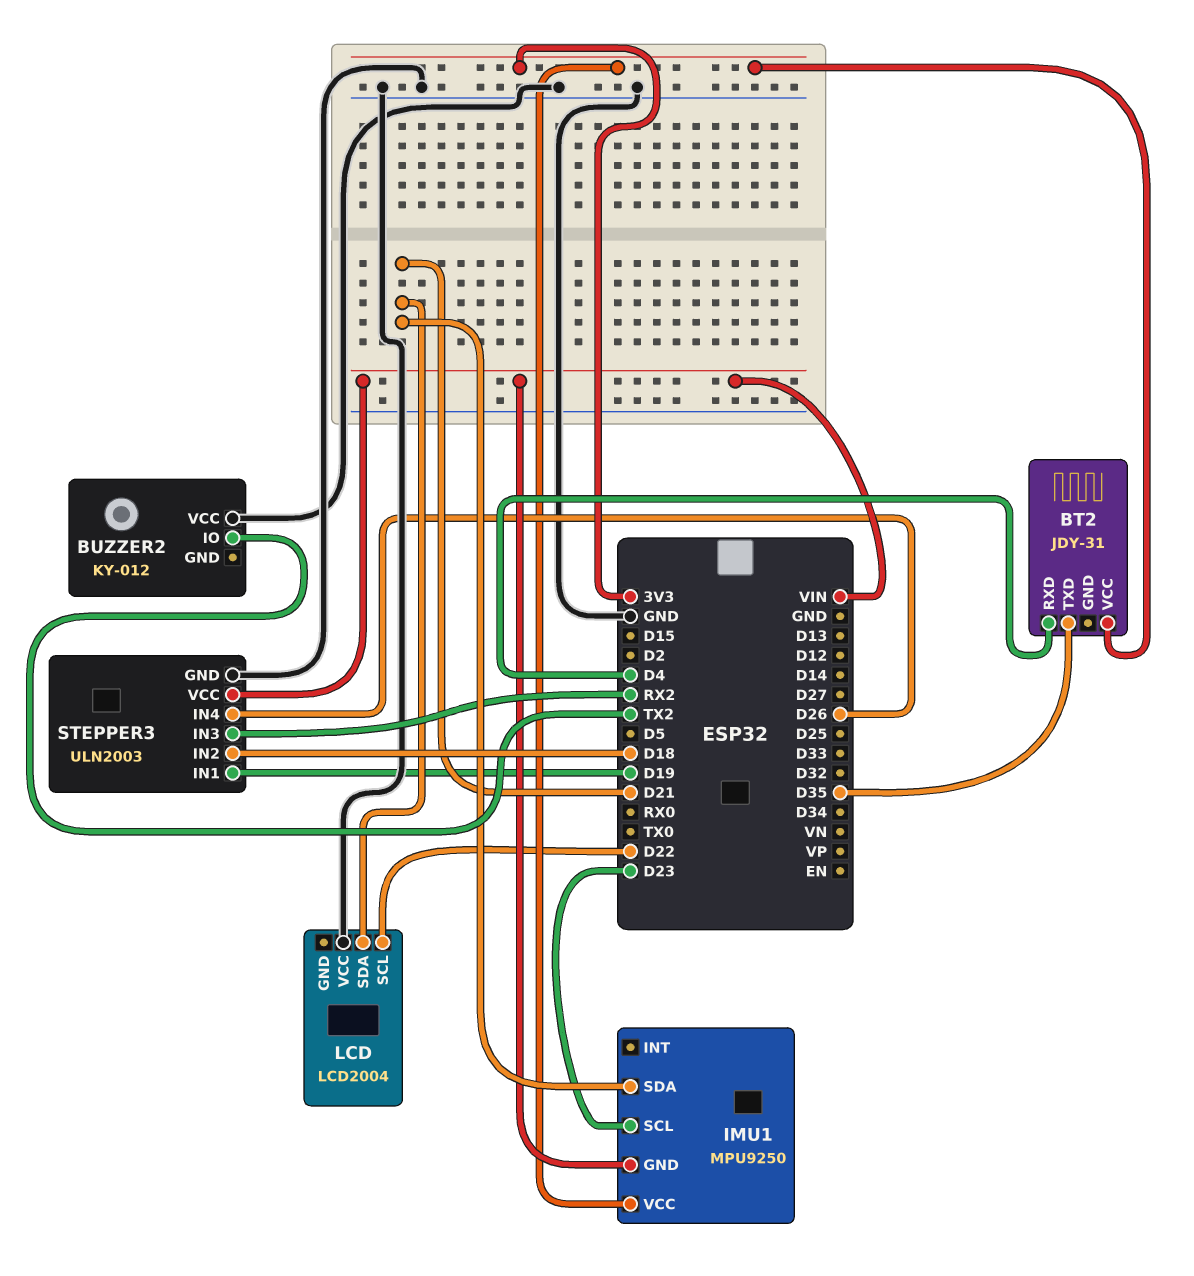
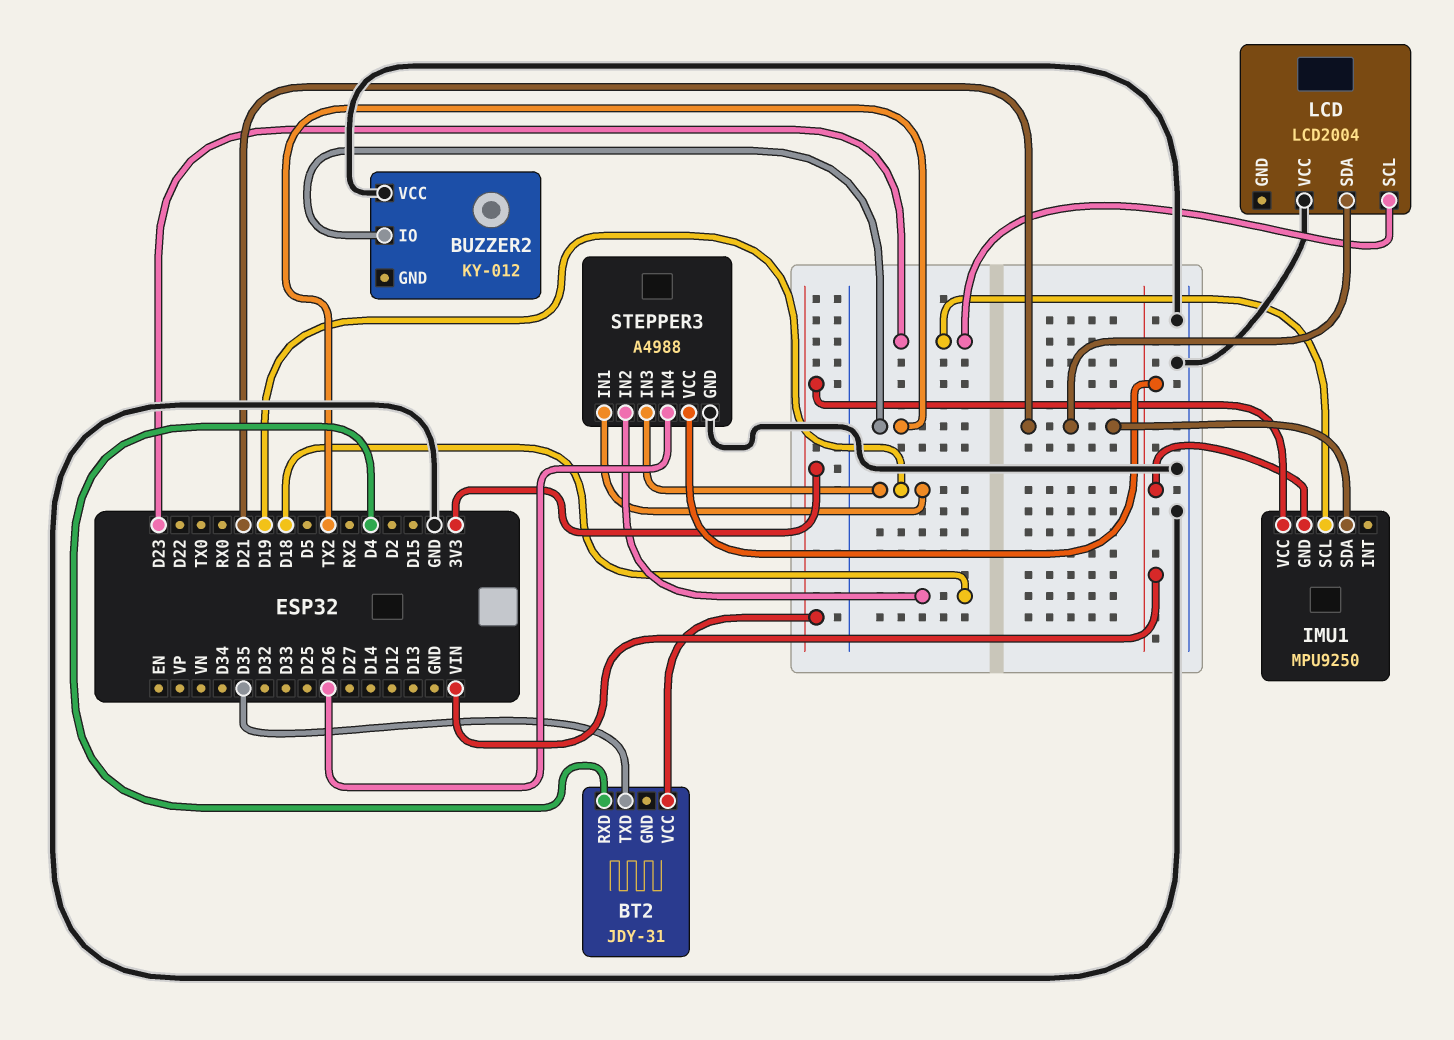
LCD pin SCL: D22 -> D23
STEPPER3: ULN2003 -> A4988
STEPPER3 pin IN3: RX2 -> D19

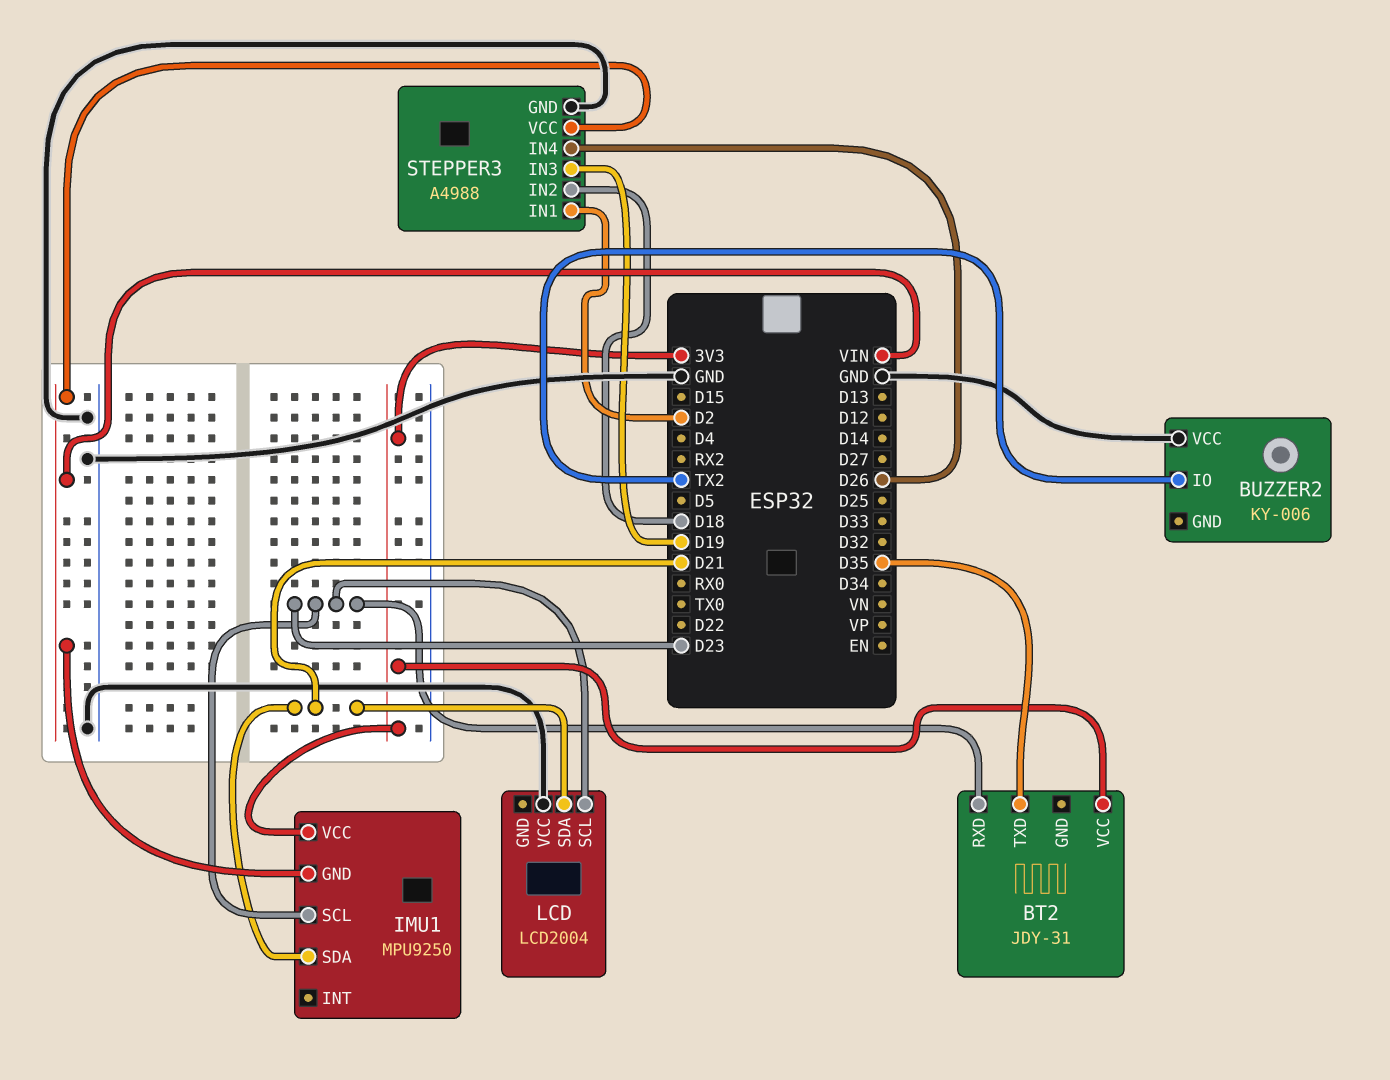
BT2 pin RXD: D4 -> D23
BUZZER2: KY-012 -> KY-006
STEPPER3 pin IN1: D19 -> D2

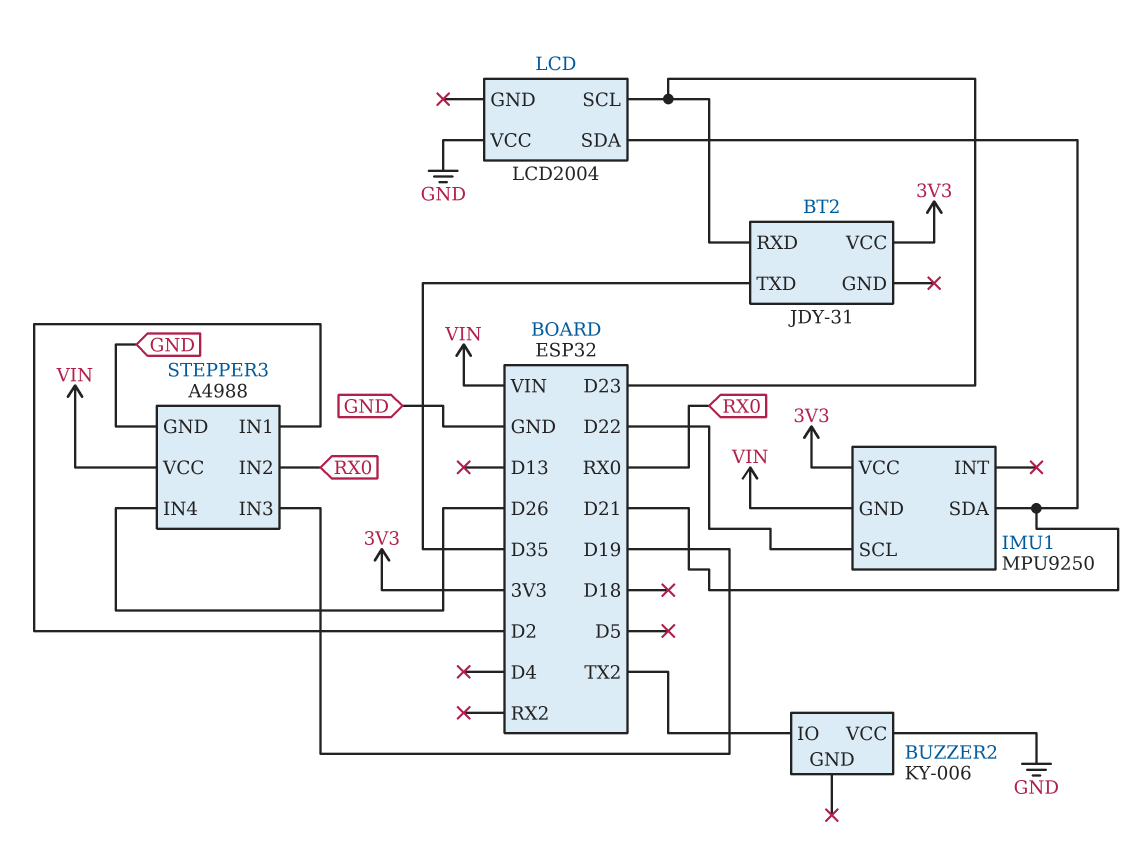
IMU1 pin SCL: D23 -> D22
STEPPER3 pin IN2: D18 -> RX0

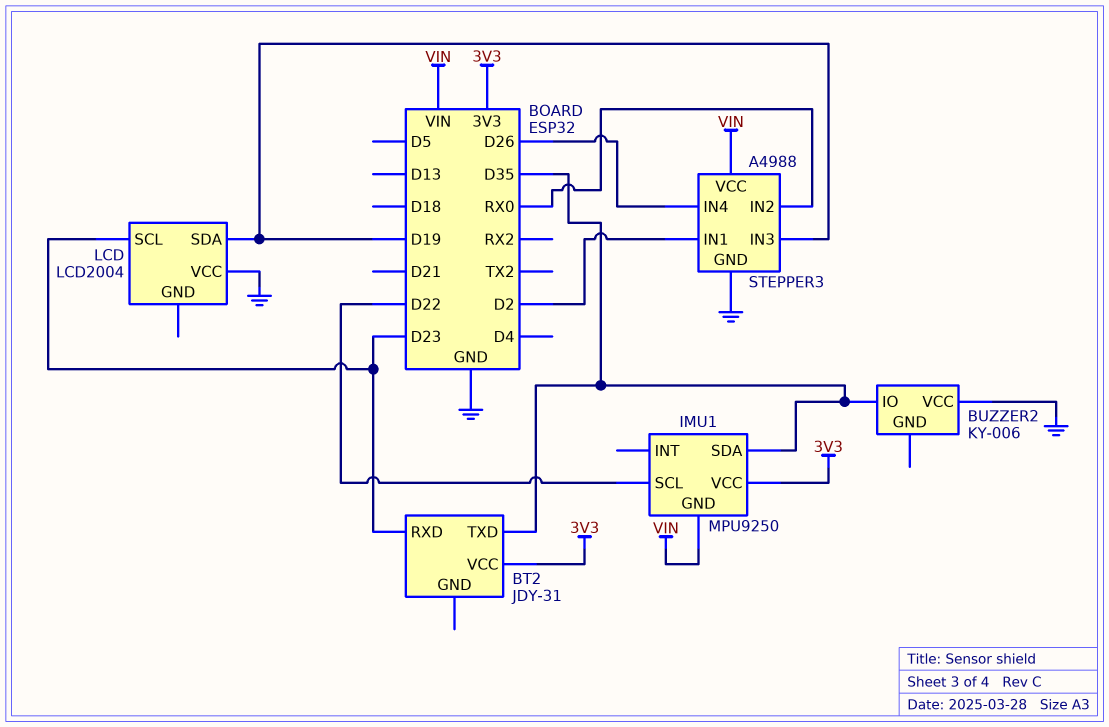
BUZZER2 pin IO: TX2 -> D35
IMU1 pin SDA: D21 -> D35
LCD pin SDA: D21 -> D19

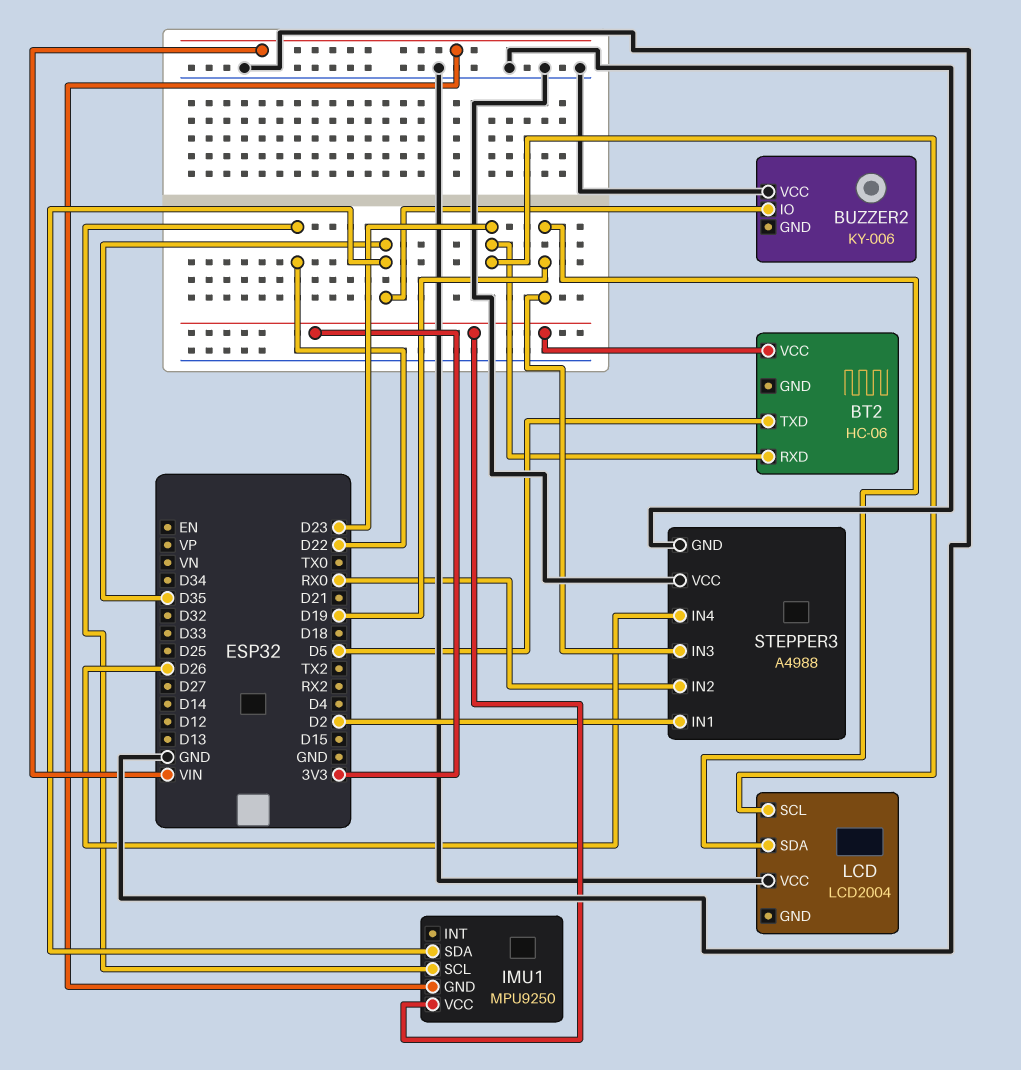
BT2: JDY-31 -> HC-06
BT2 pin TXD: D35 -> D5
STEPPER3 pin VCC: VIN -> GND

